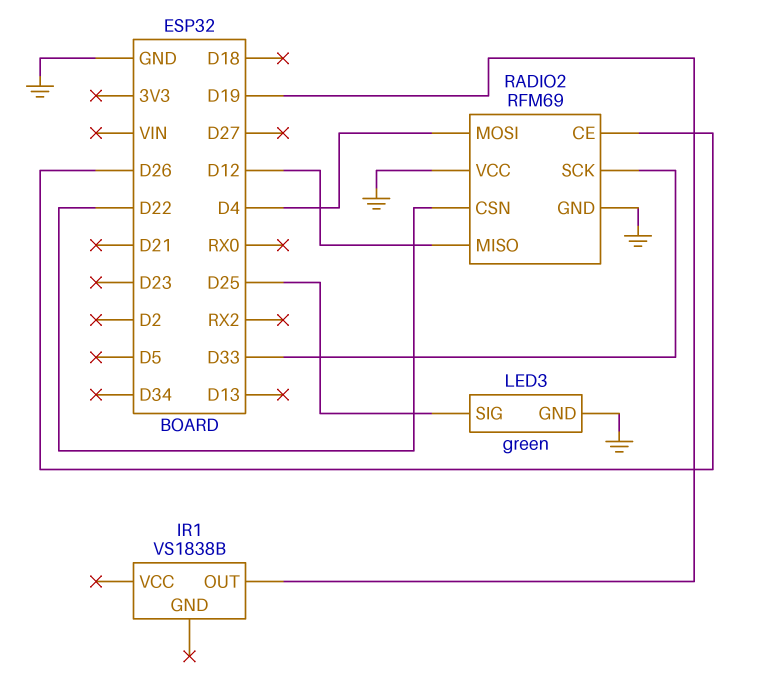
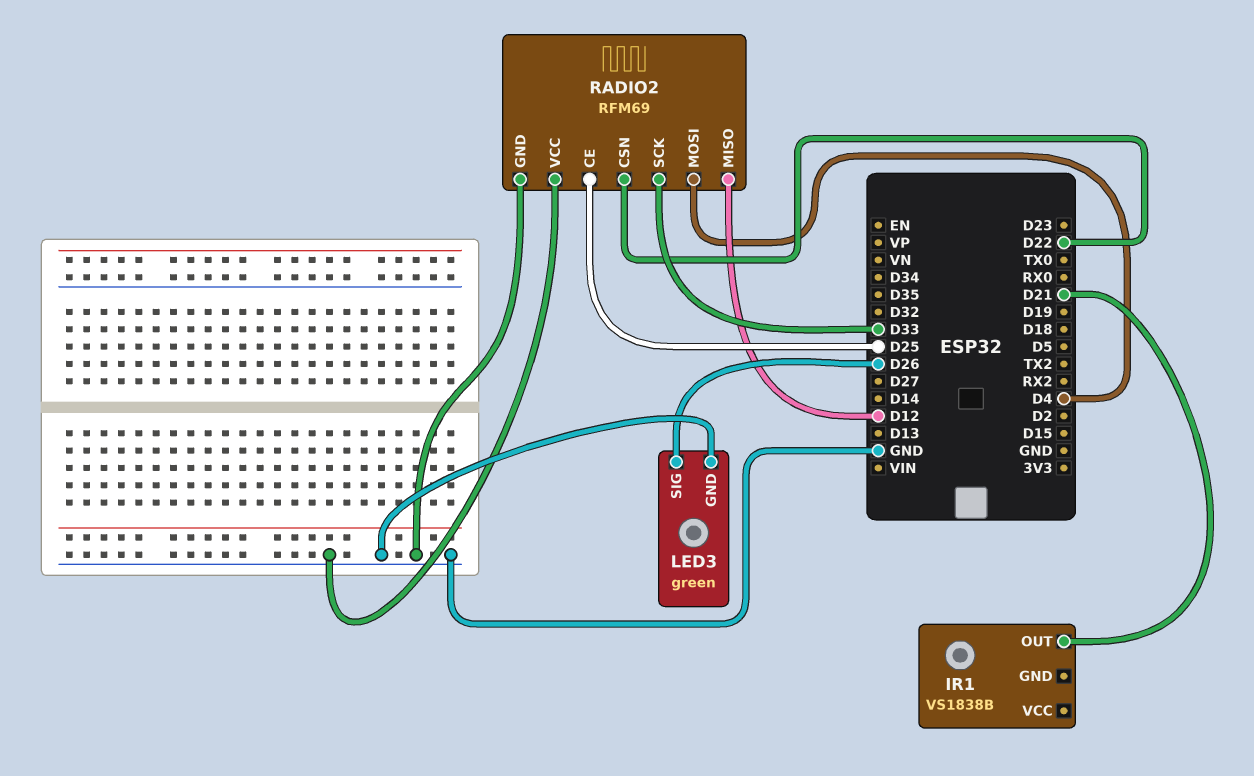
IR1 pin OUT: D19 -> D21
LED3 pin SIG: D25 -> D26
RADIO2 pin CE: D26 -> D25

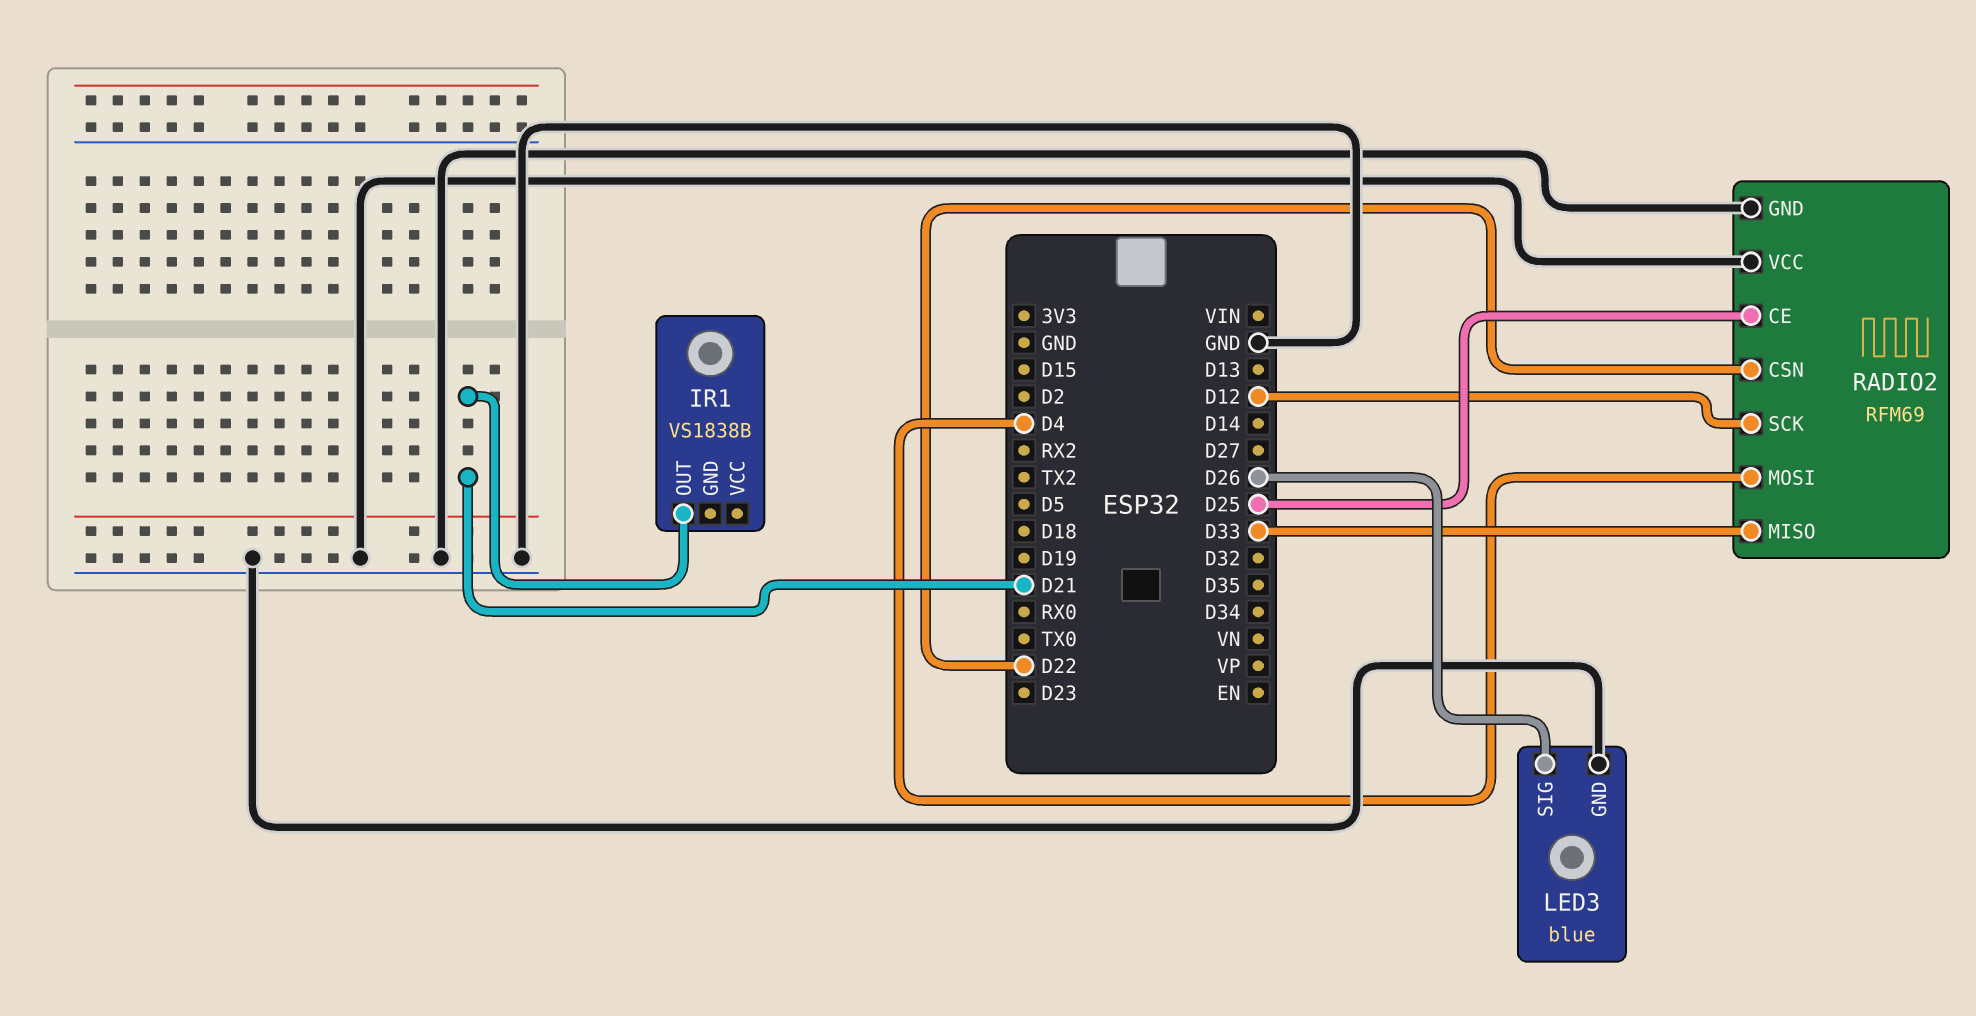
LED3: green -> blue
RADIO2 pin MISO: D12 -> D33
RADIO2 pin SCK: D33 -> D12

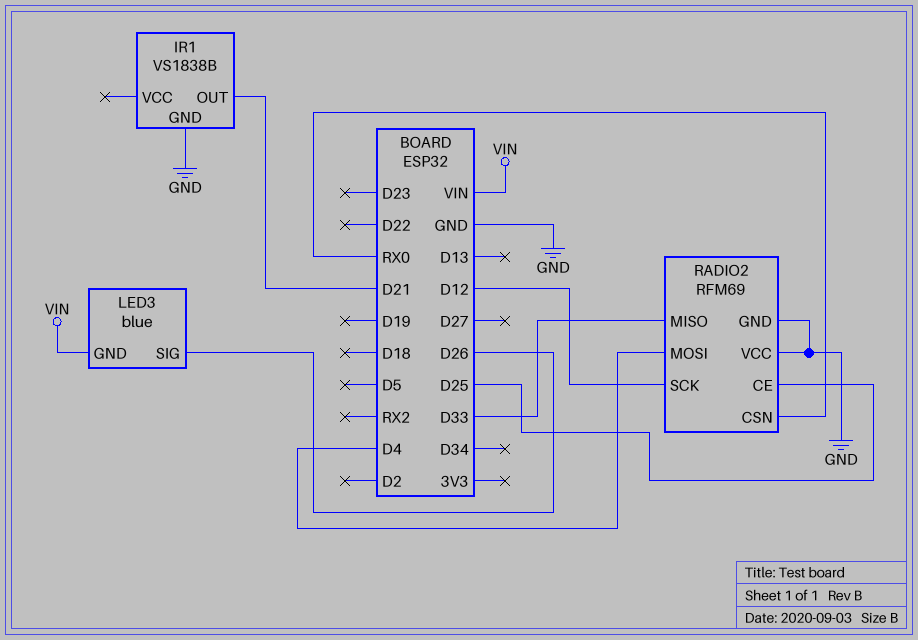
IR1 pin GND: none -> GND
LED3 pin GND: GND -> VIN
RADIO2 pin CSN: D22 -> RX0

